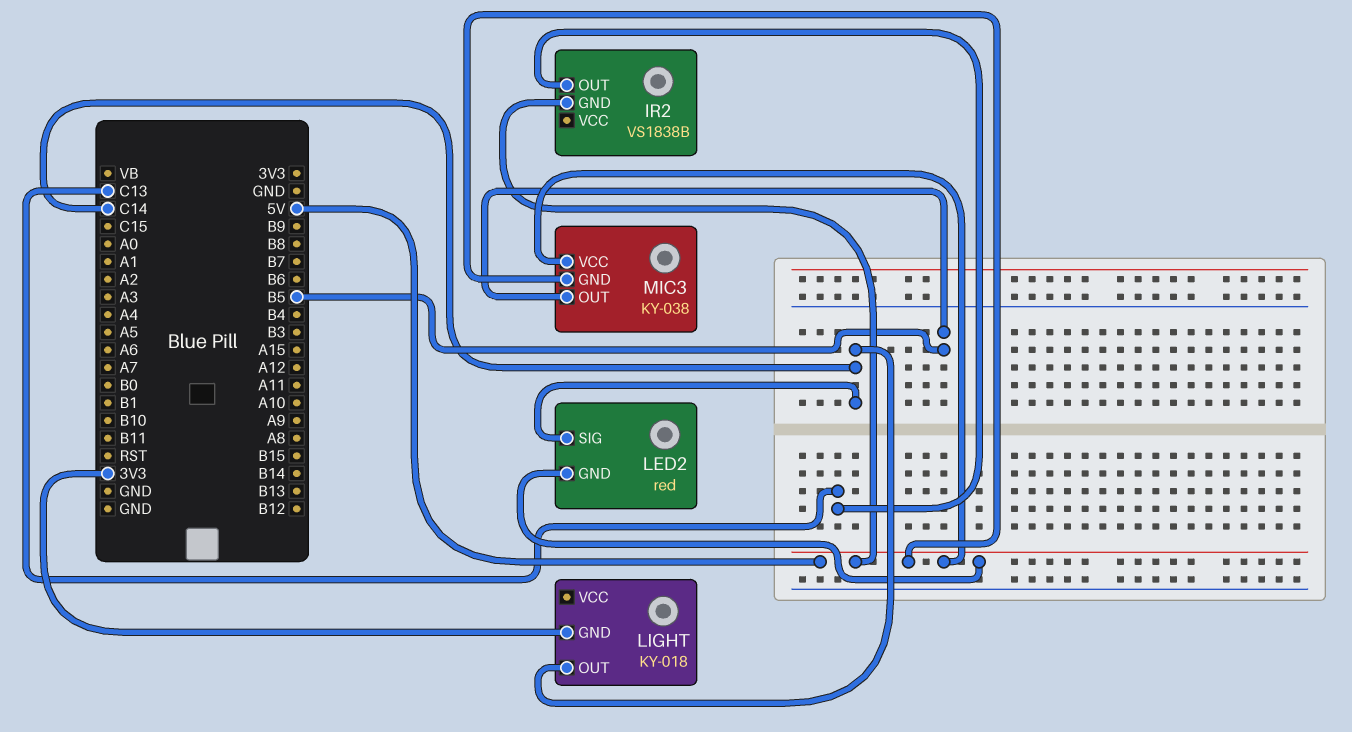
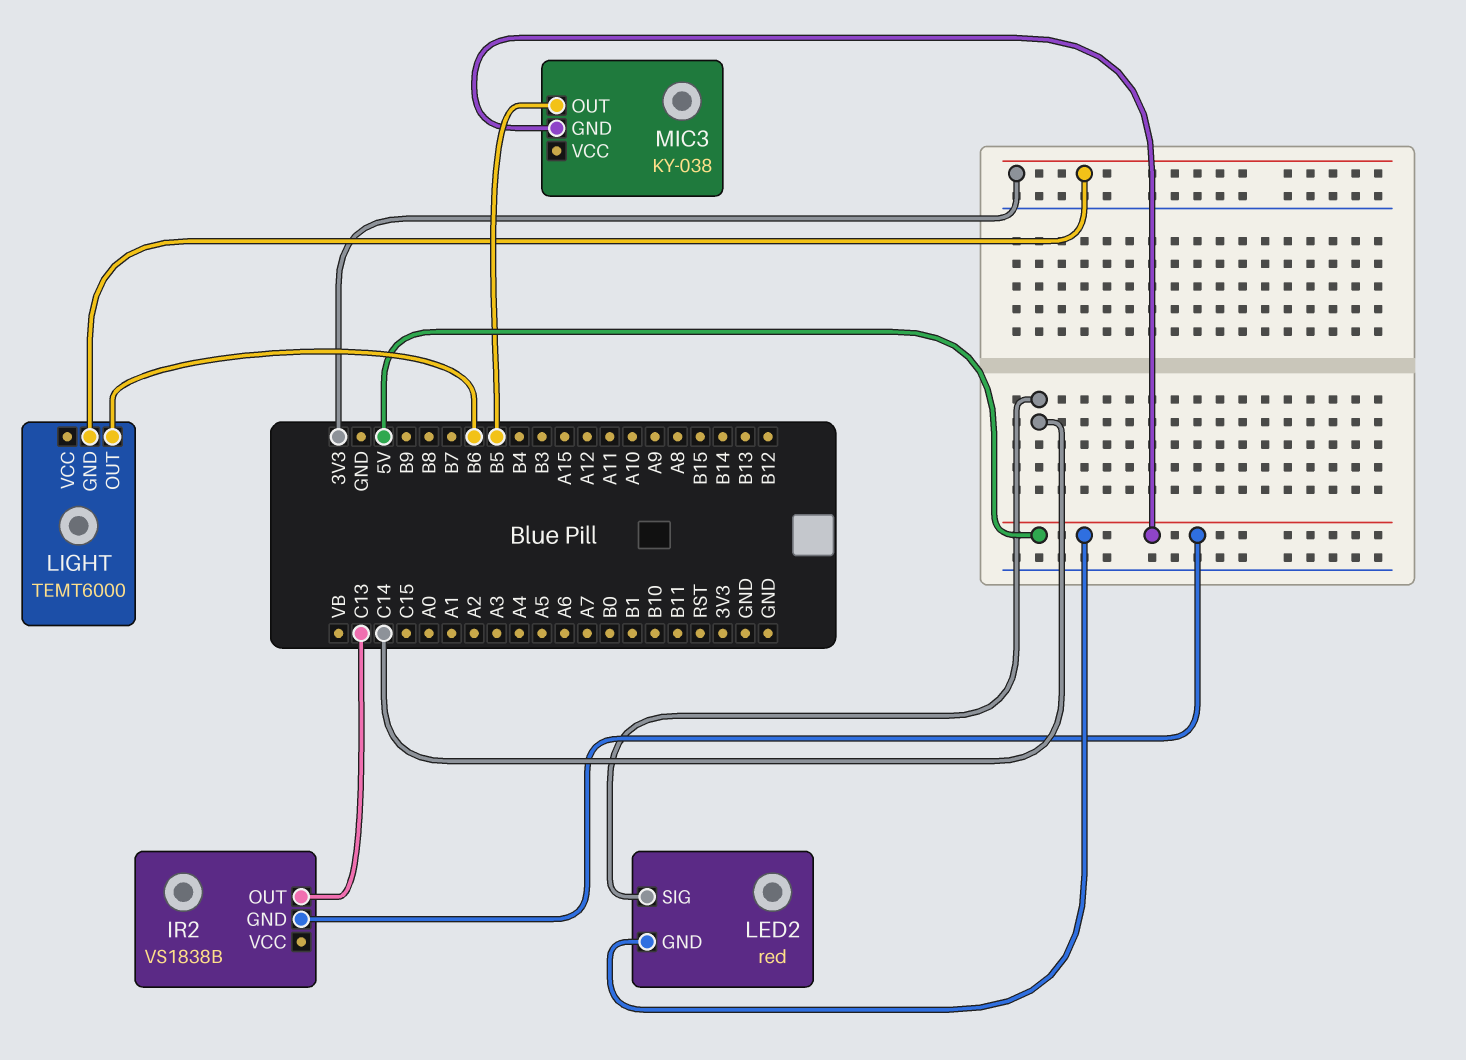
LIGHT: KY-018 -> TEMT6000
LIGHT pin OUT: C14 -> B6
MIC3 pin VCC: 5V -> none

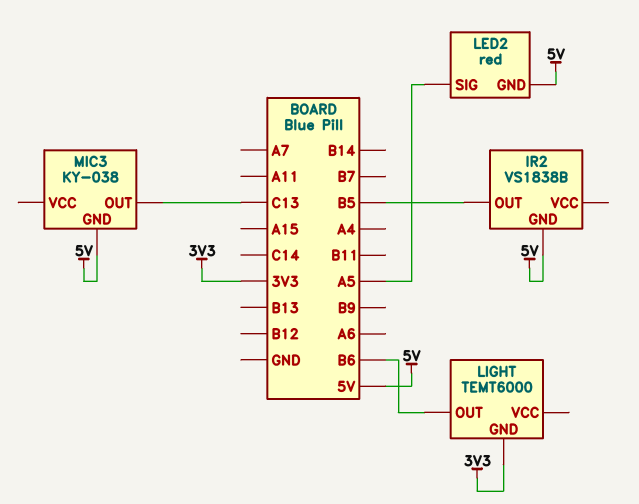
IR2 pin OUT: C13 -> B5
LED2 pin SIG: C14 -> A5
MIC3 pin OUT: B5 -> C13

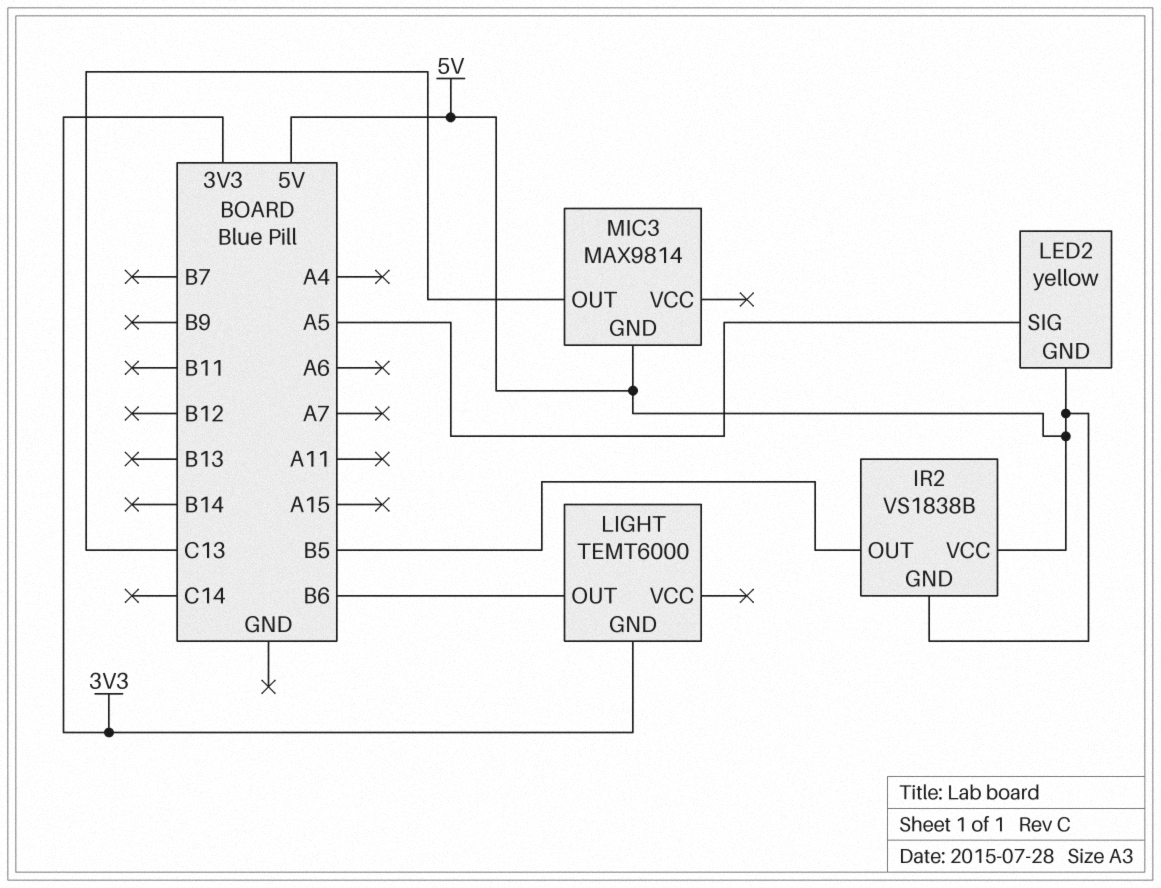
IR2 pin VCC: none -> 5V
LED2: red -> yellow
MIC3: KY-038 -> MAX9814

